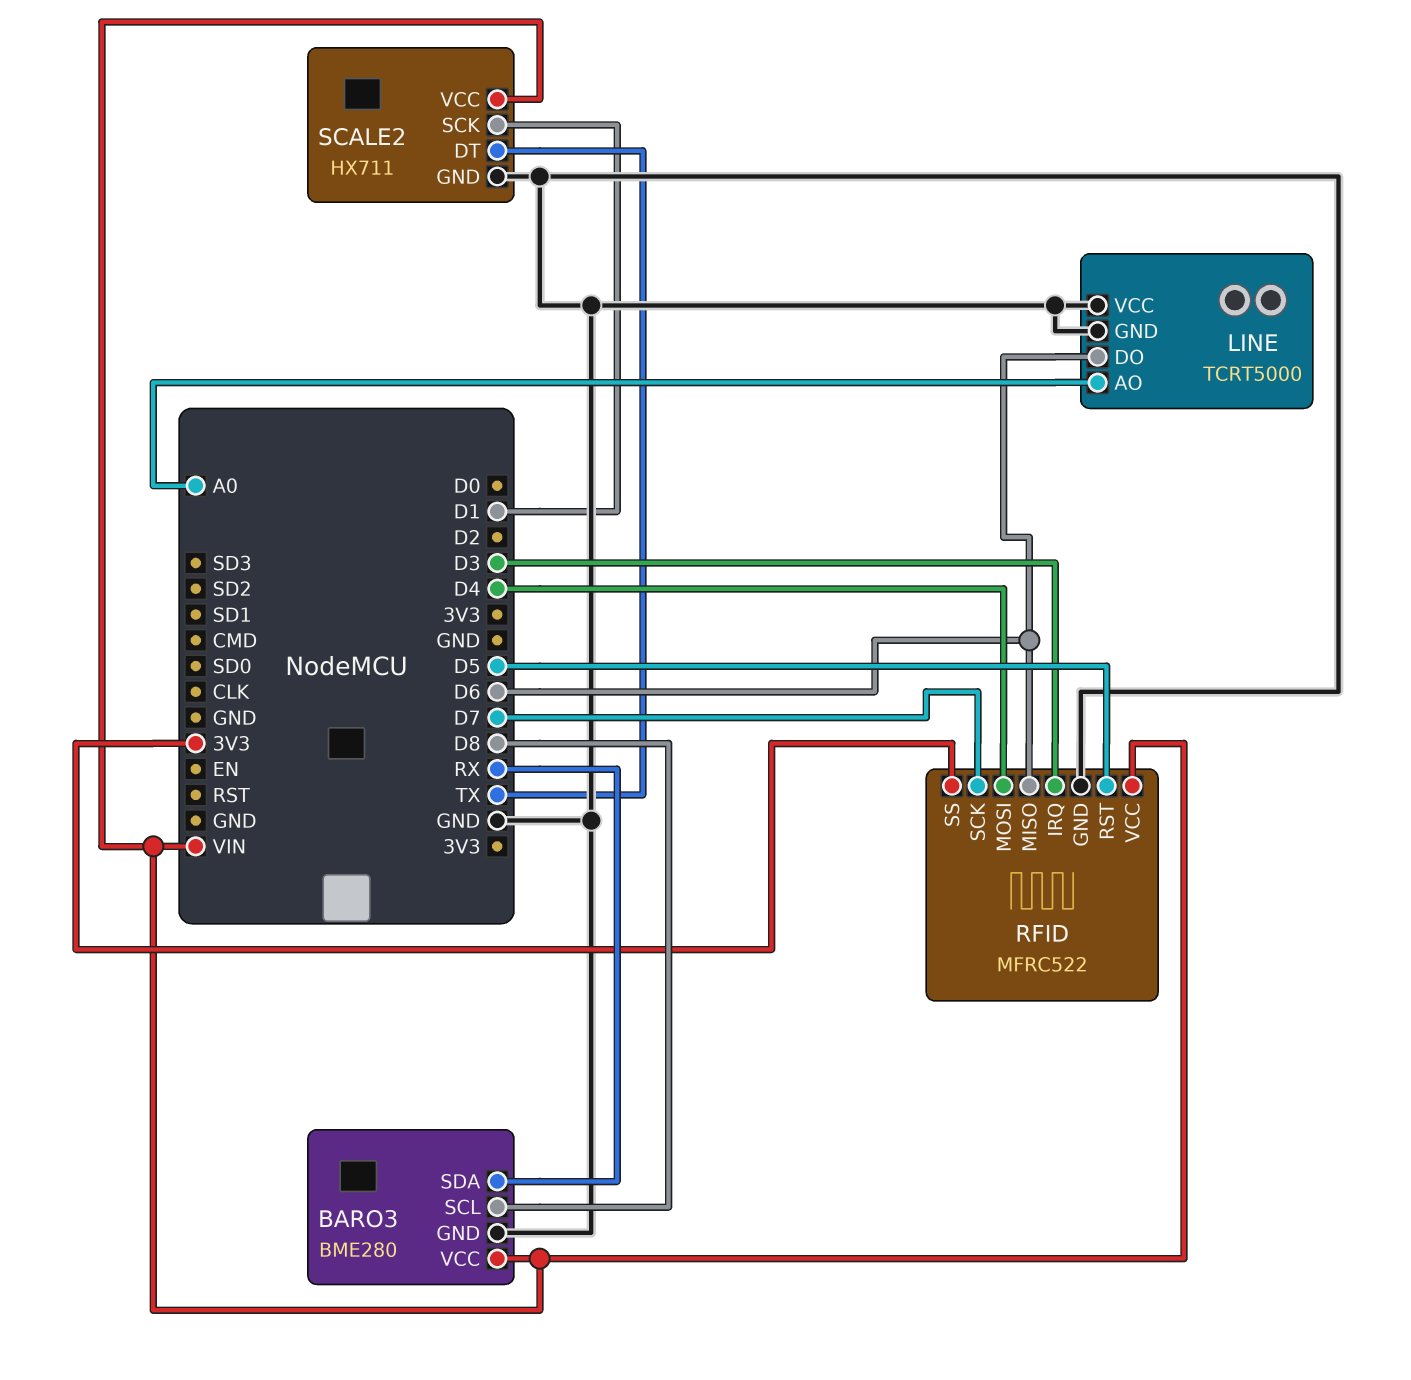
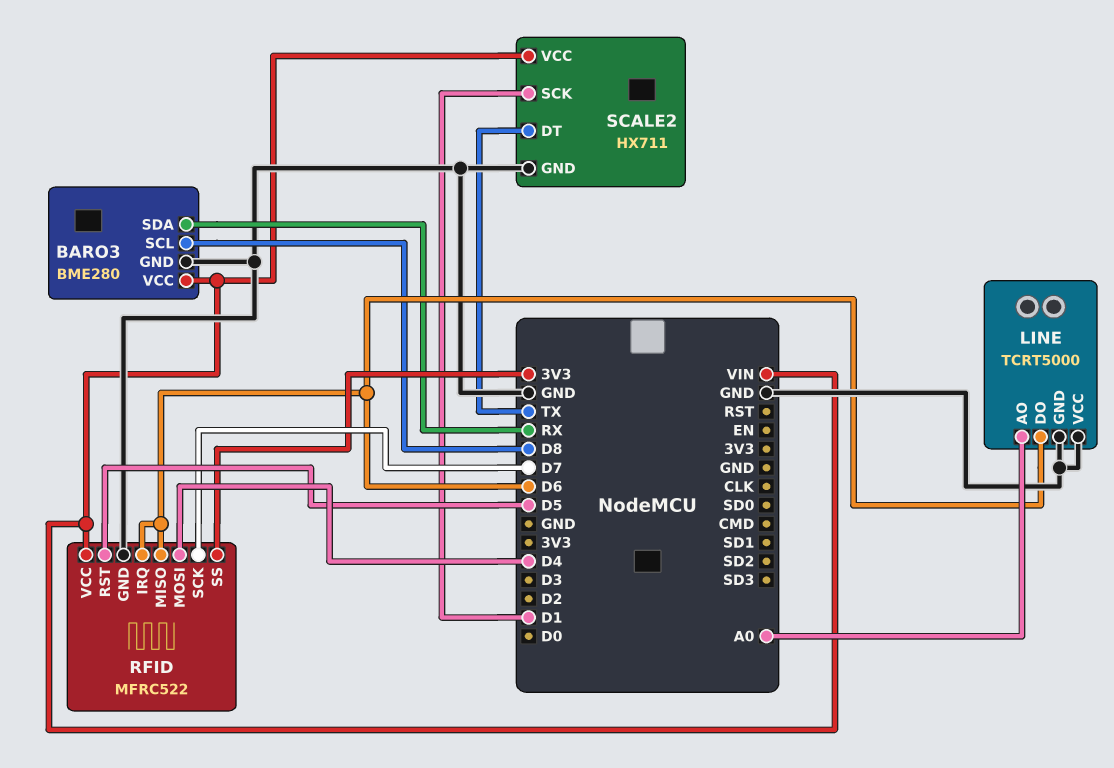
RFID pin IRQ: D3 -> D6

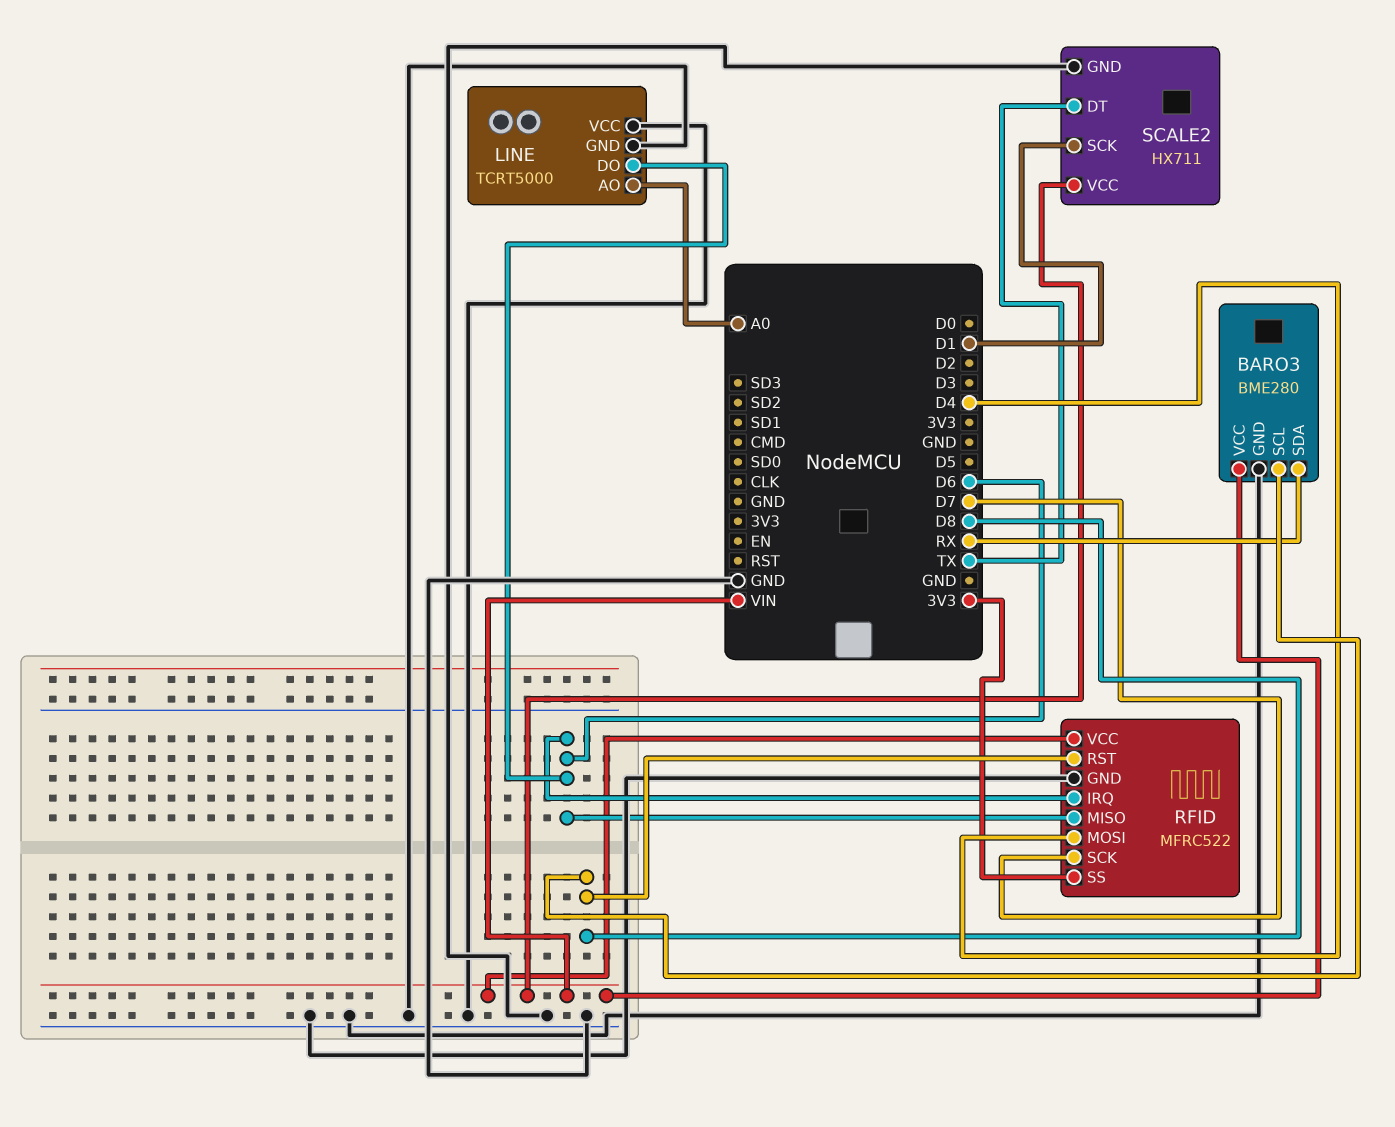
RFID pin RST: D5 -> D8

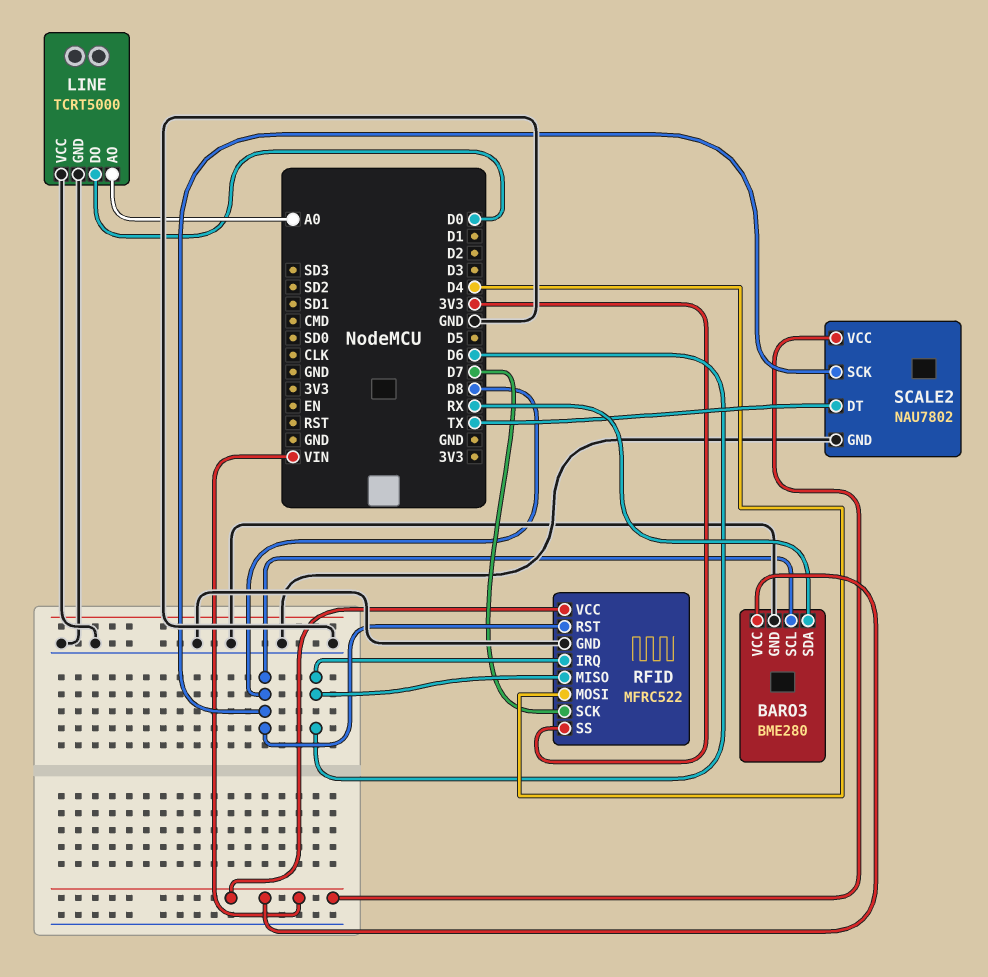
LINE pin DO: D6 -> D0
SCALE2: HX711 -> NAU7802
SCALE2 pin SCK: D1 -> D8

